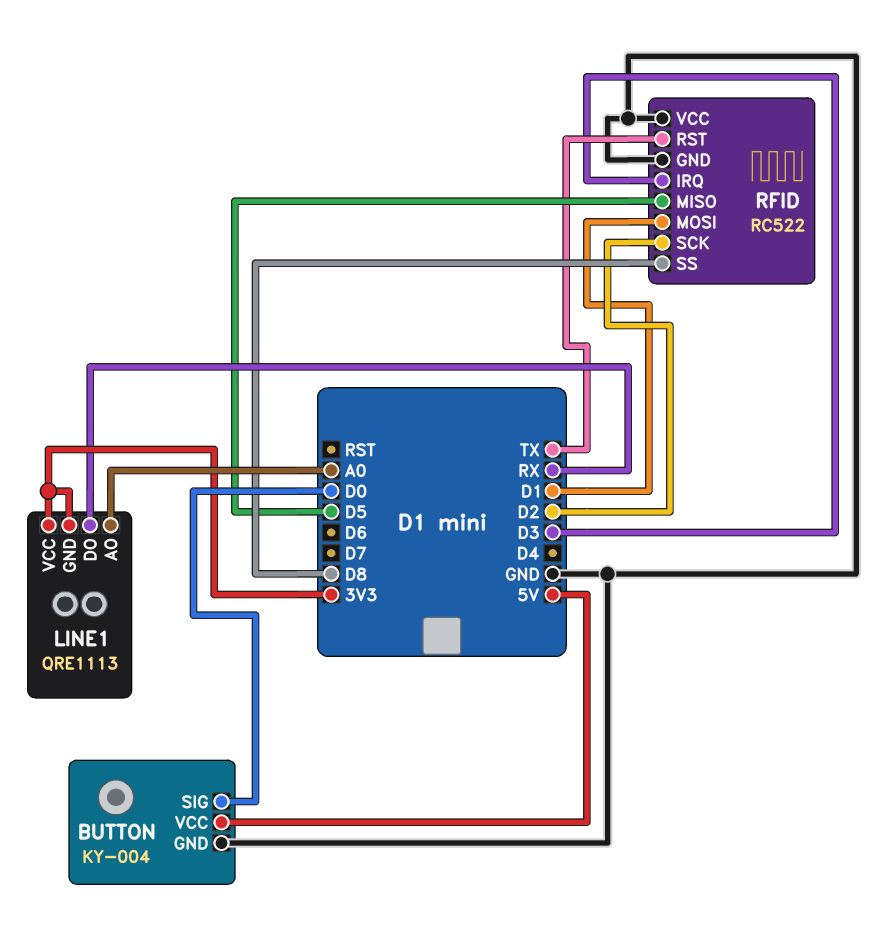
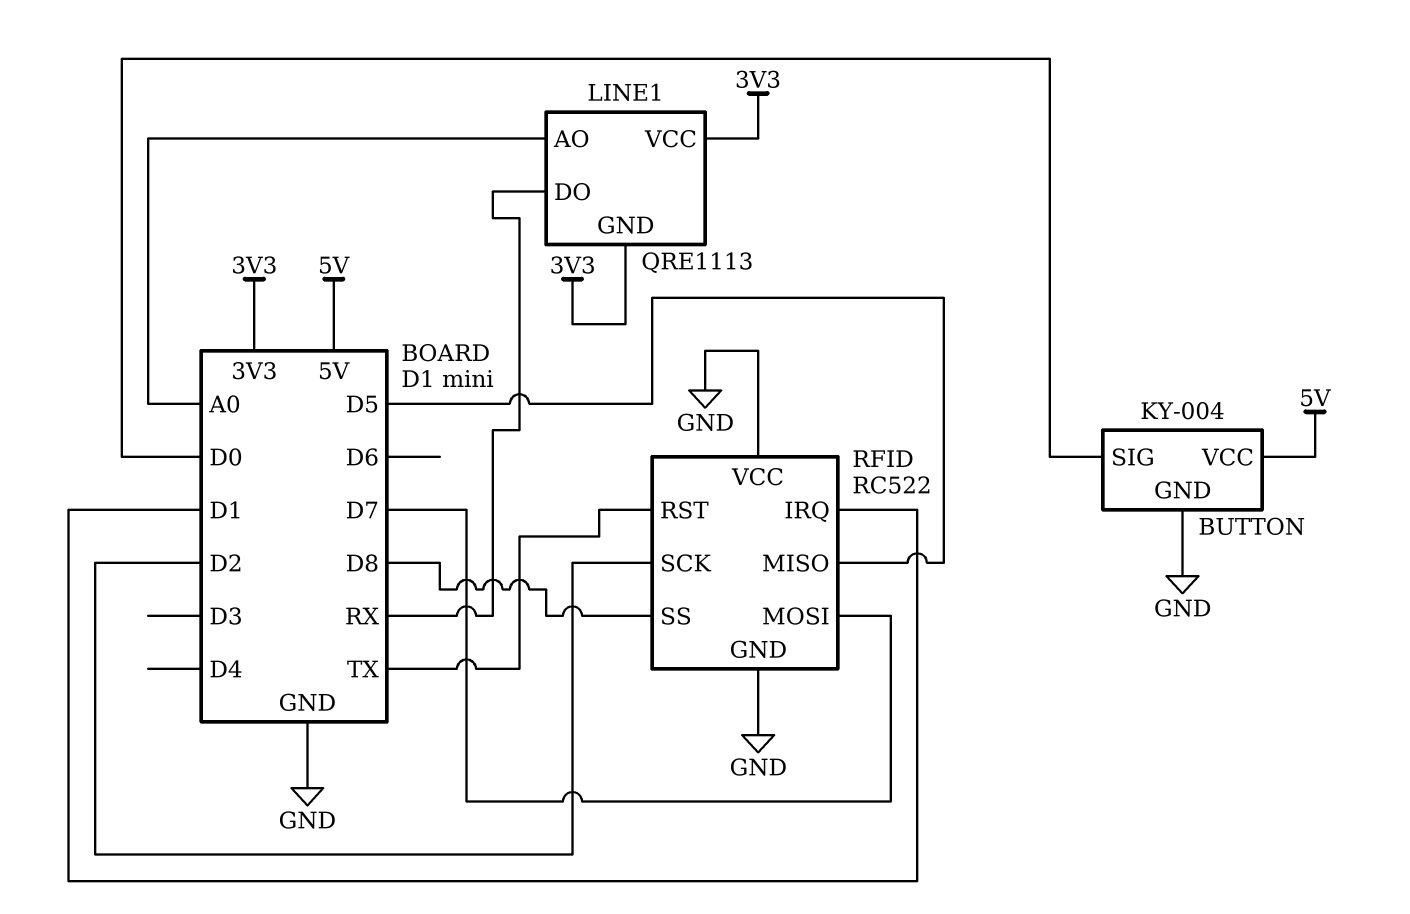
RFID pin IRQ: D3 -> D1
RFID pin MOSI: D1 -> D7

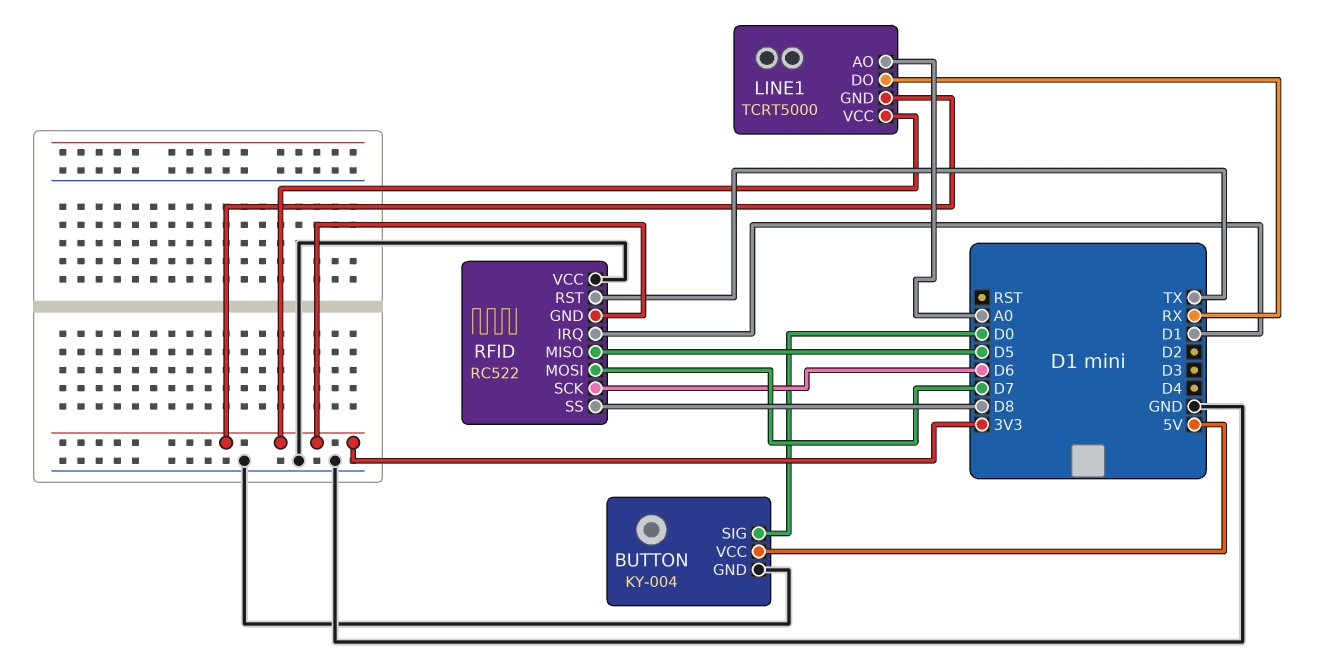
LINE1: QRE1113 -> TCRT5000
RFID pin GND: GND -> 3V3
RFID pin SCK: D2 -> D6

